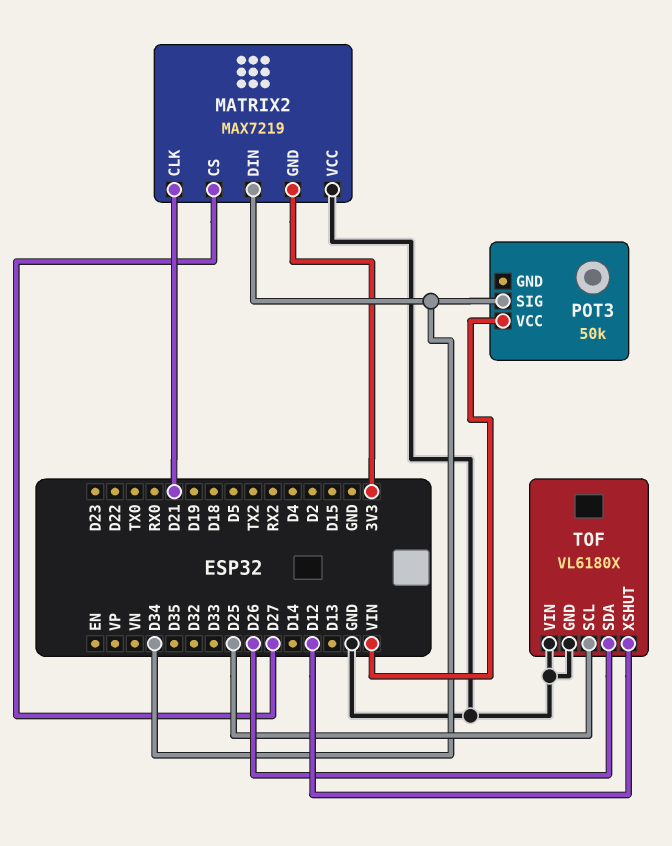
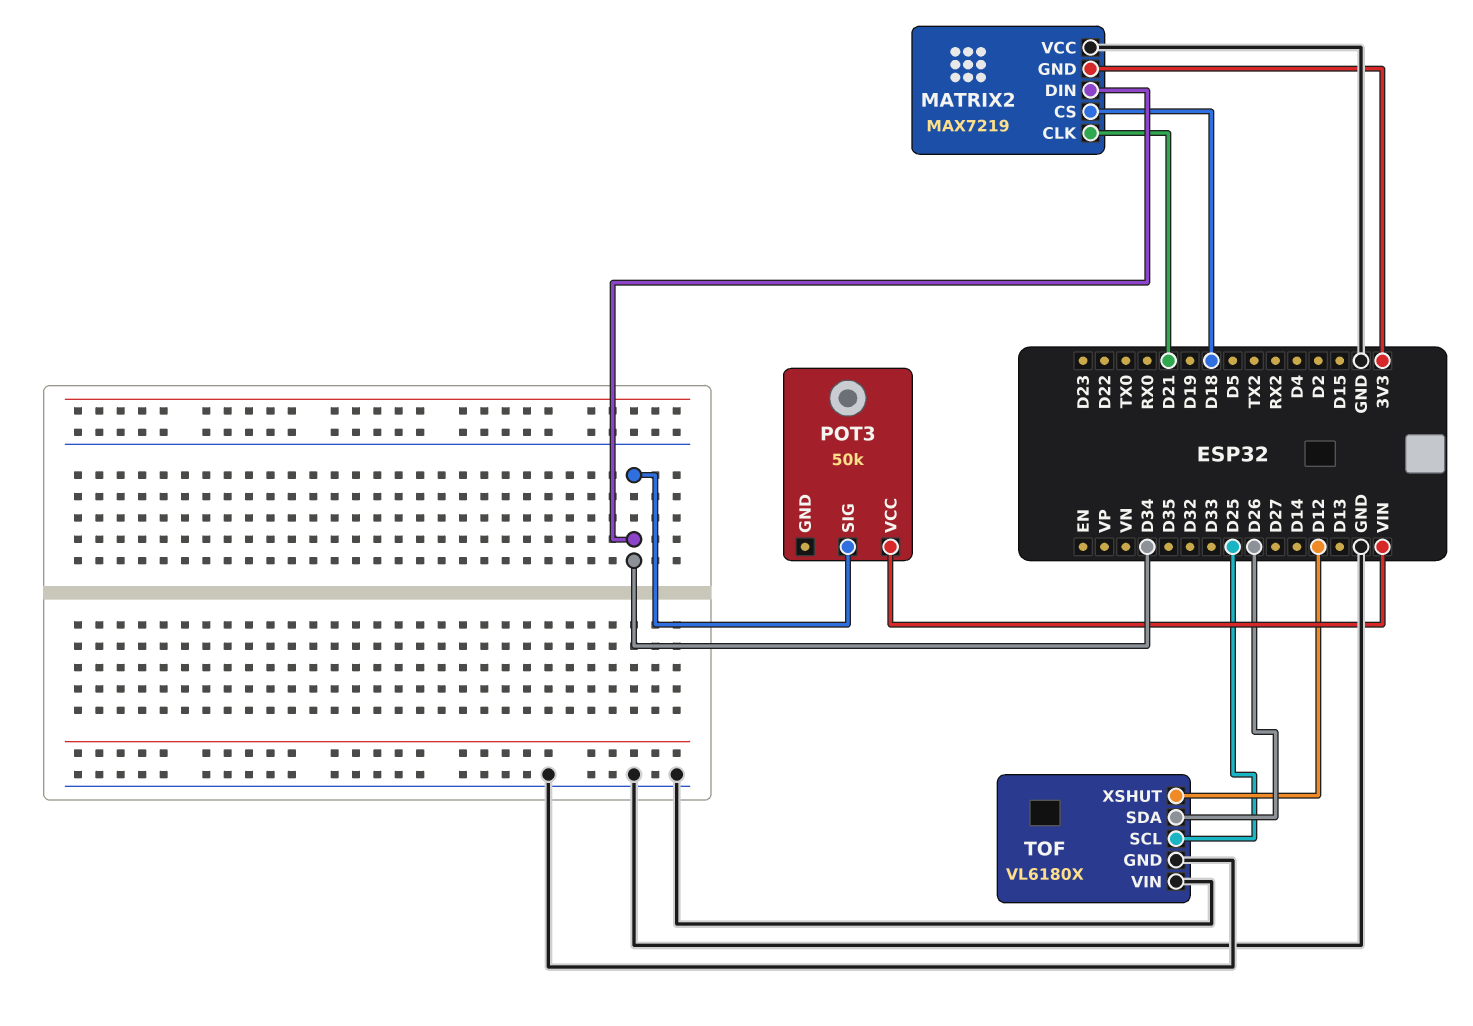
MATRIX2 pin CS: D27 -> D18

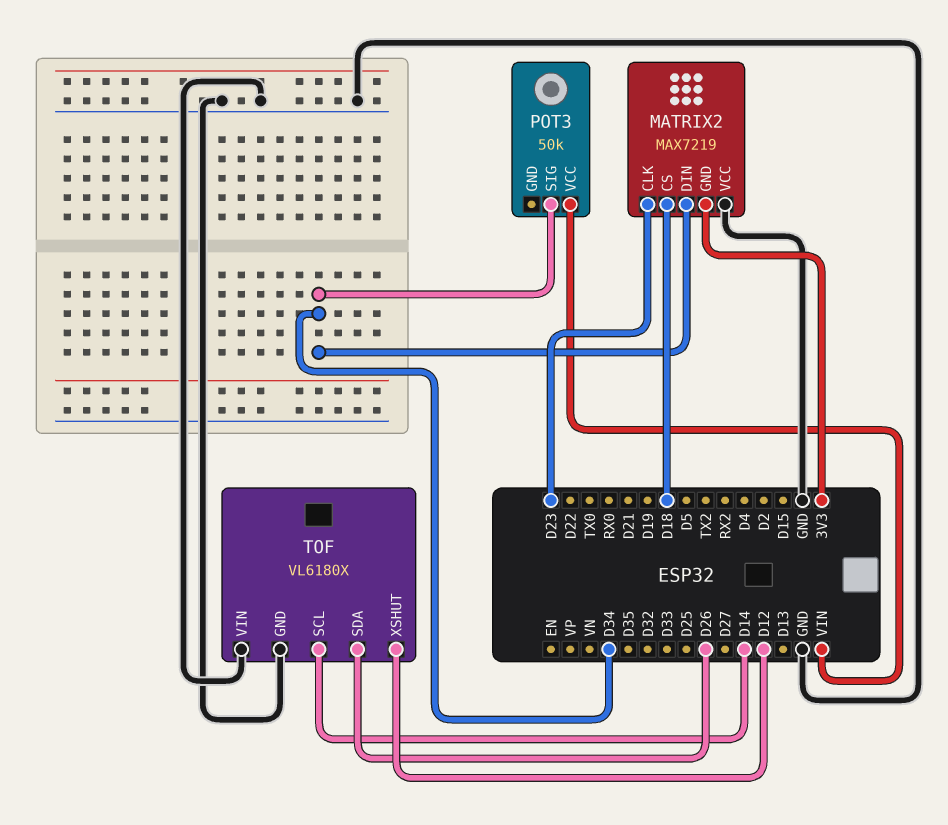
MATRIX2 pin CLK: D21 -> D23
TOF pin SCL: D25 -> D14

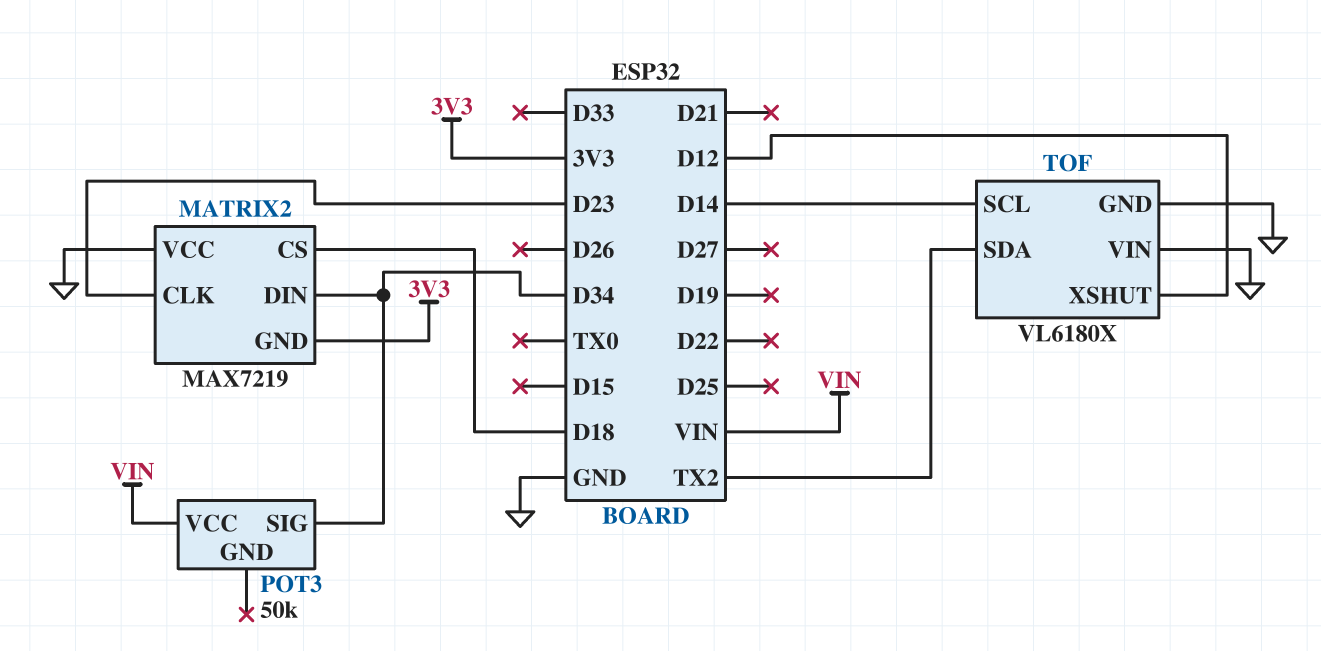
TOF pin SDA: D26 -> TX2

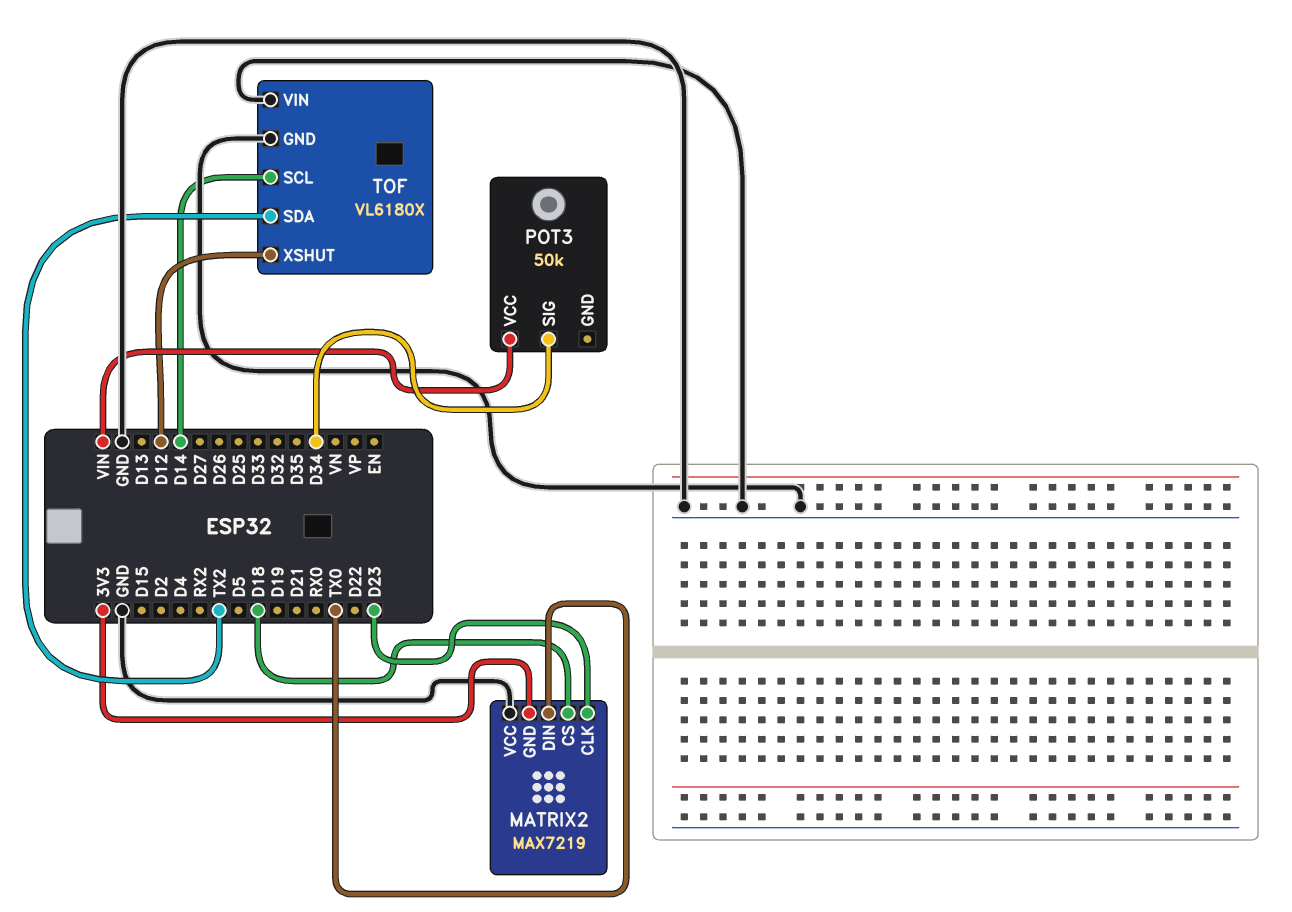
MATRIX2 pin DIN: D34 -> TX0

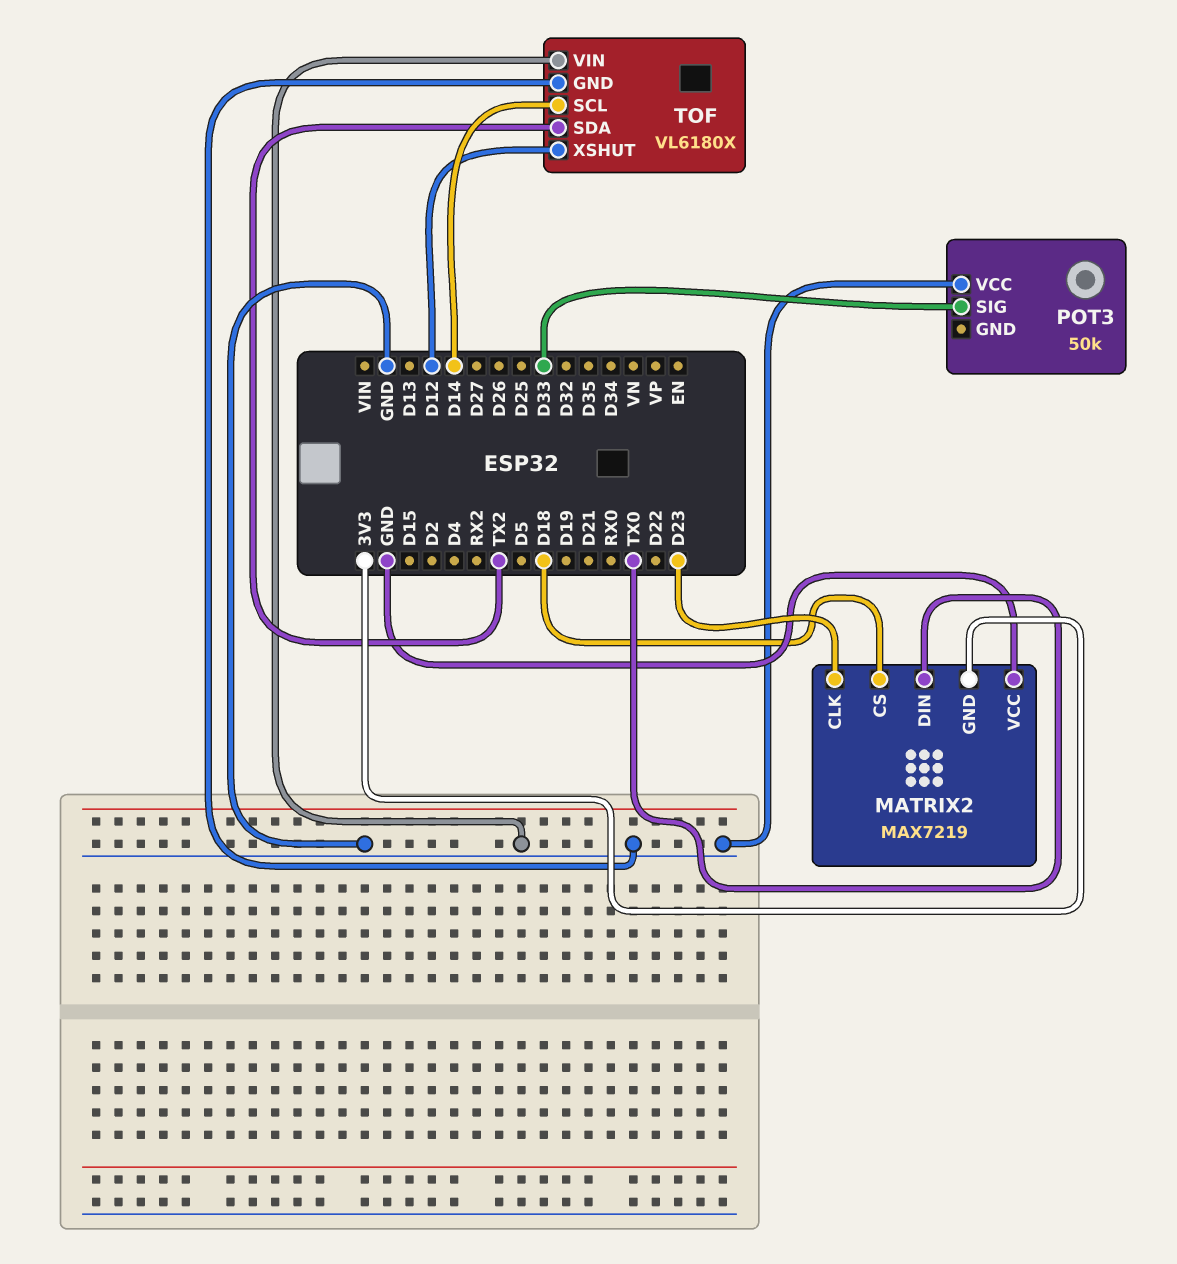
POT3 pin SIG: D34 -> D33
POT3 pin VCC: VIN -> GND

